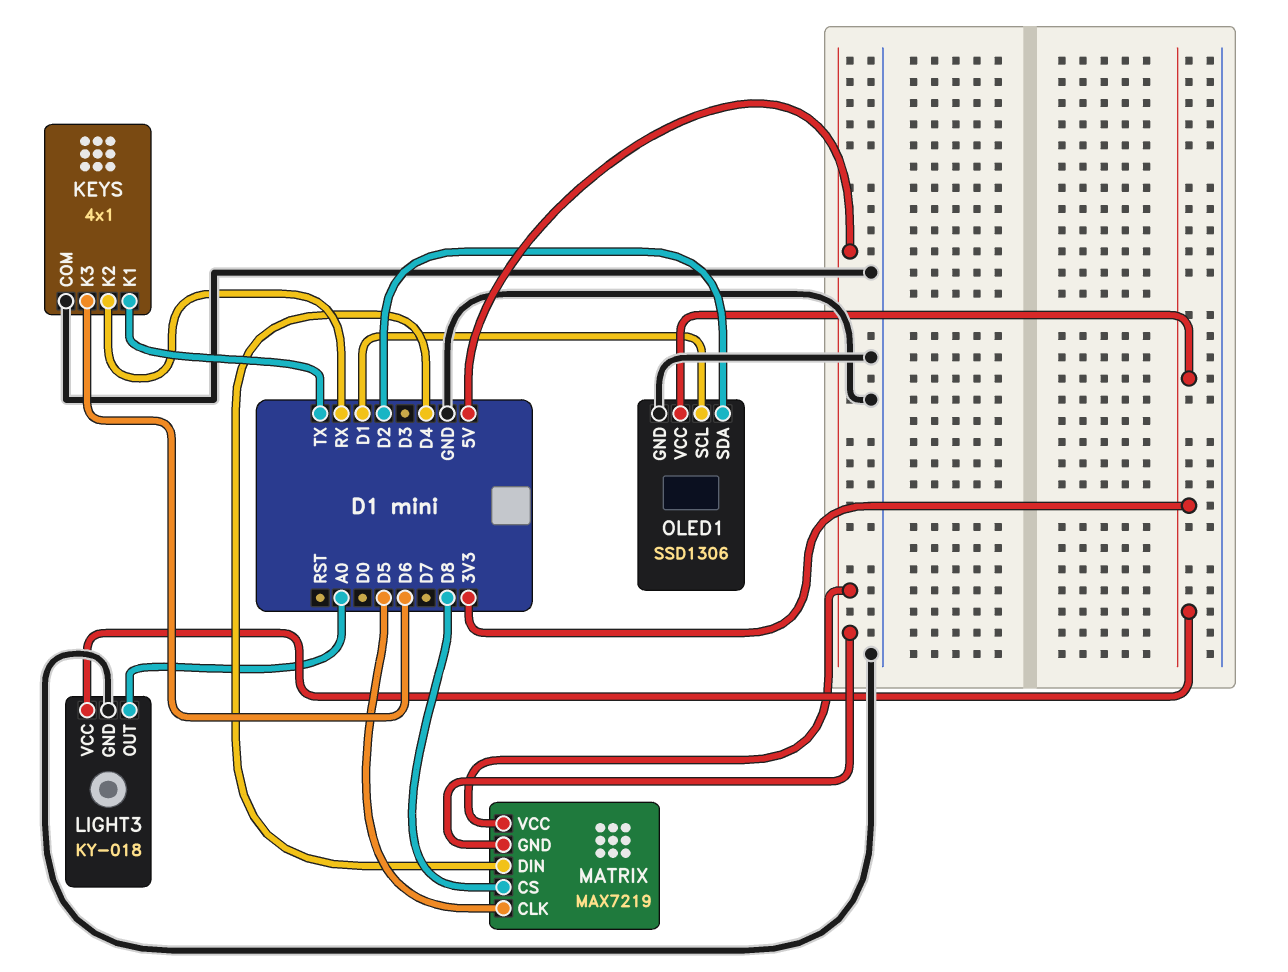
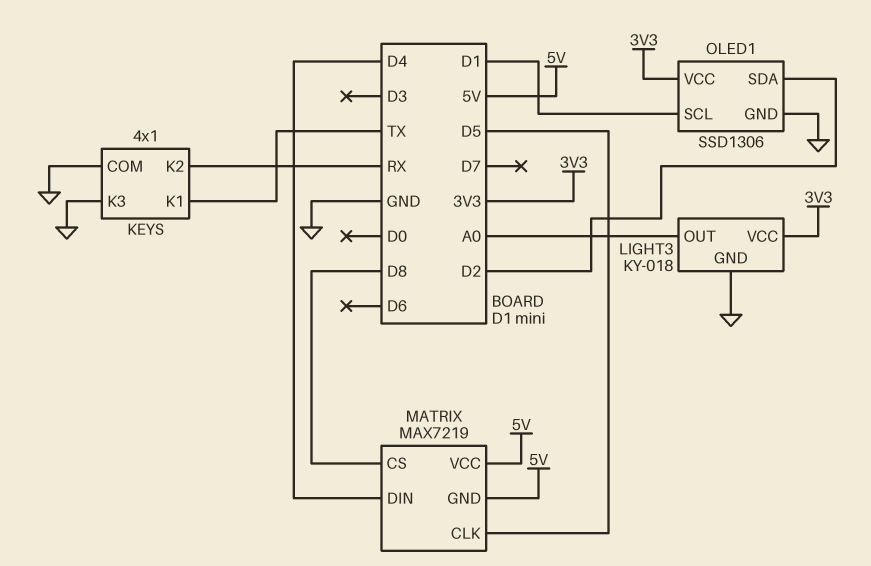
KEYS pin K3: D6 -> GND

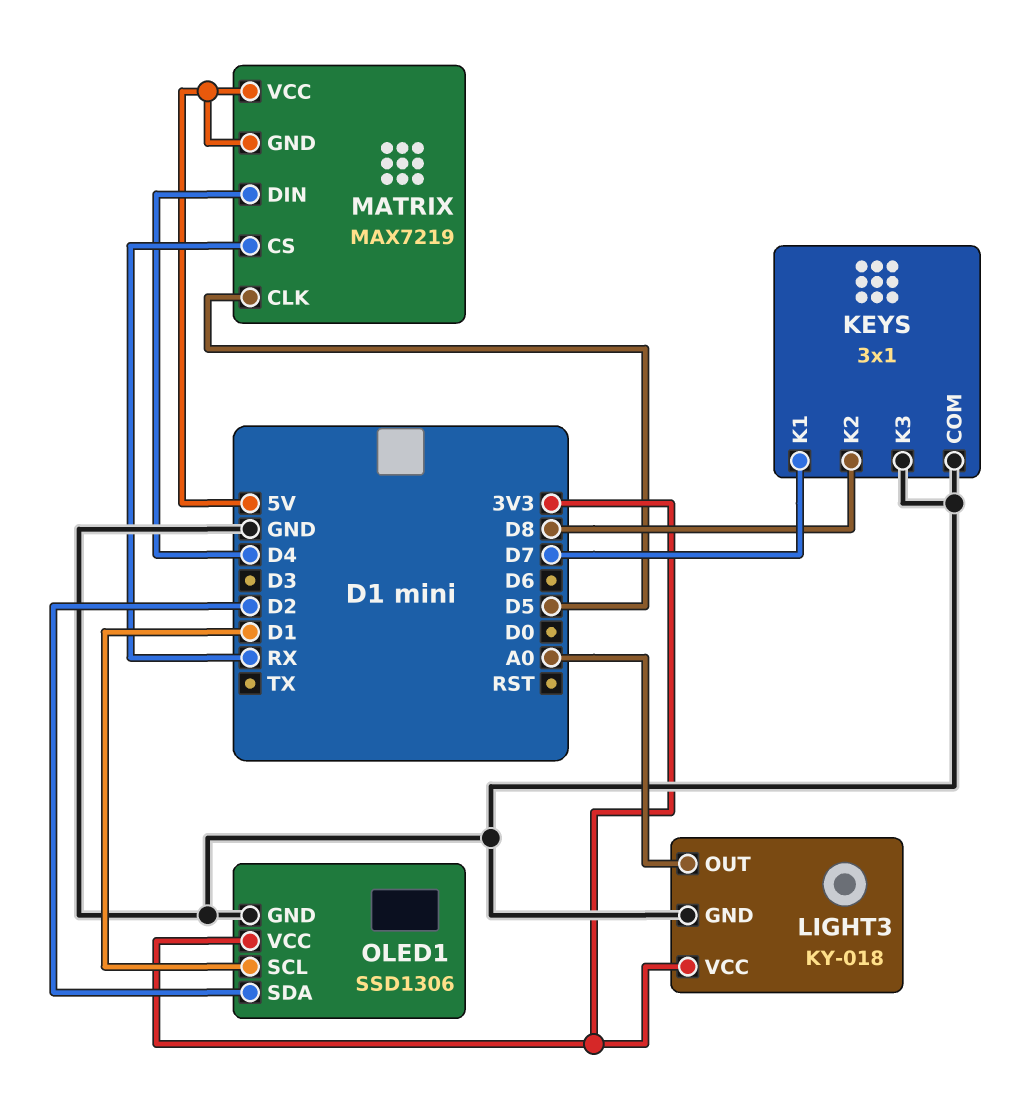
KEYS: 4x1 -> 3x1
KEYS pin K1: TX -> D7
KEYS pin K2: RX -> D8
MATRIX pin CS: D8 -> RX

